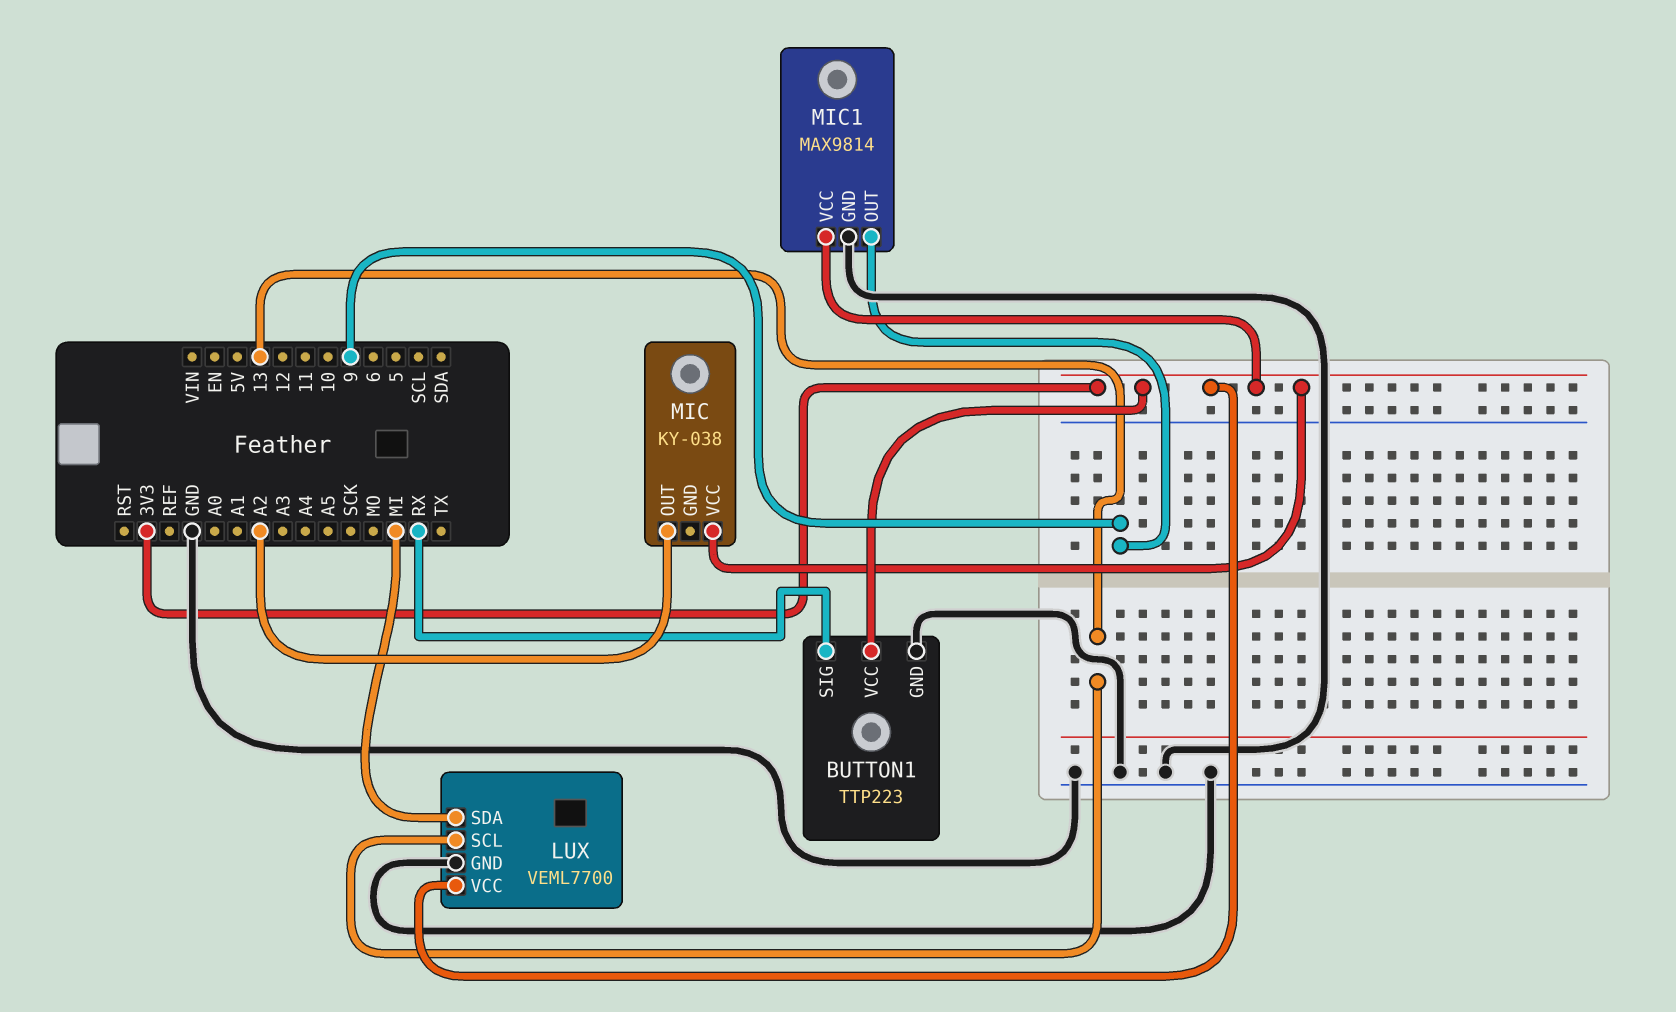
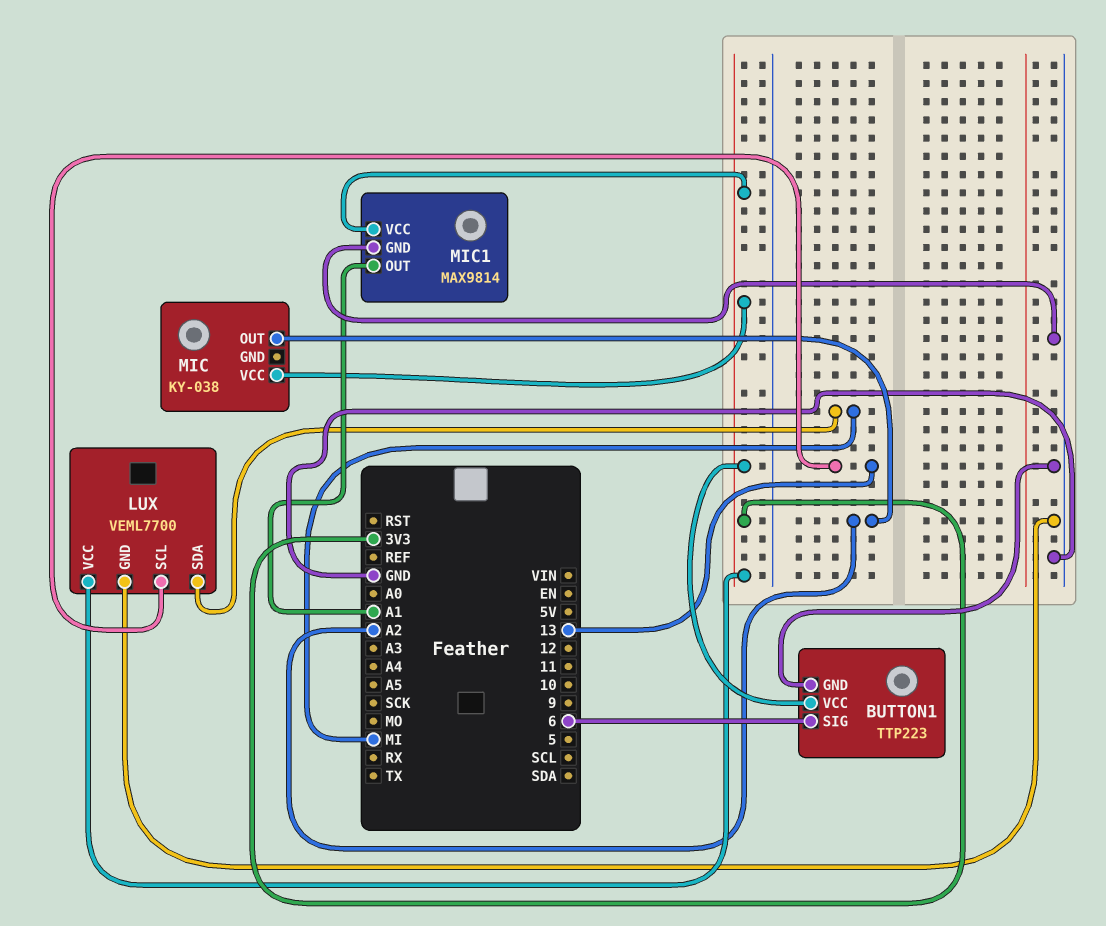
BUTTON1 pin SIG: RX -> 6
MIC1 pin OUT: 9 -> A1

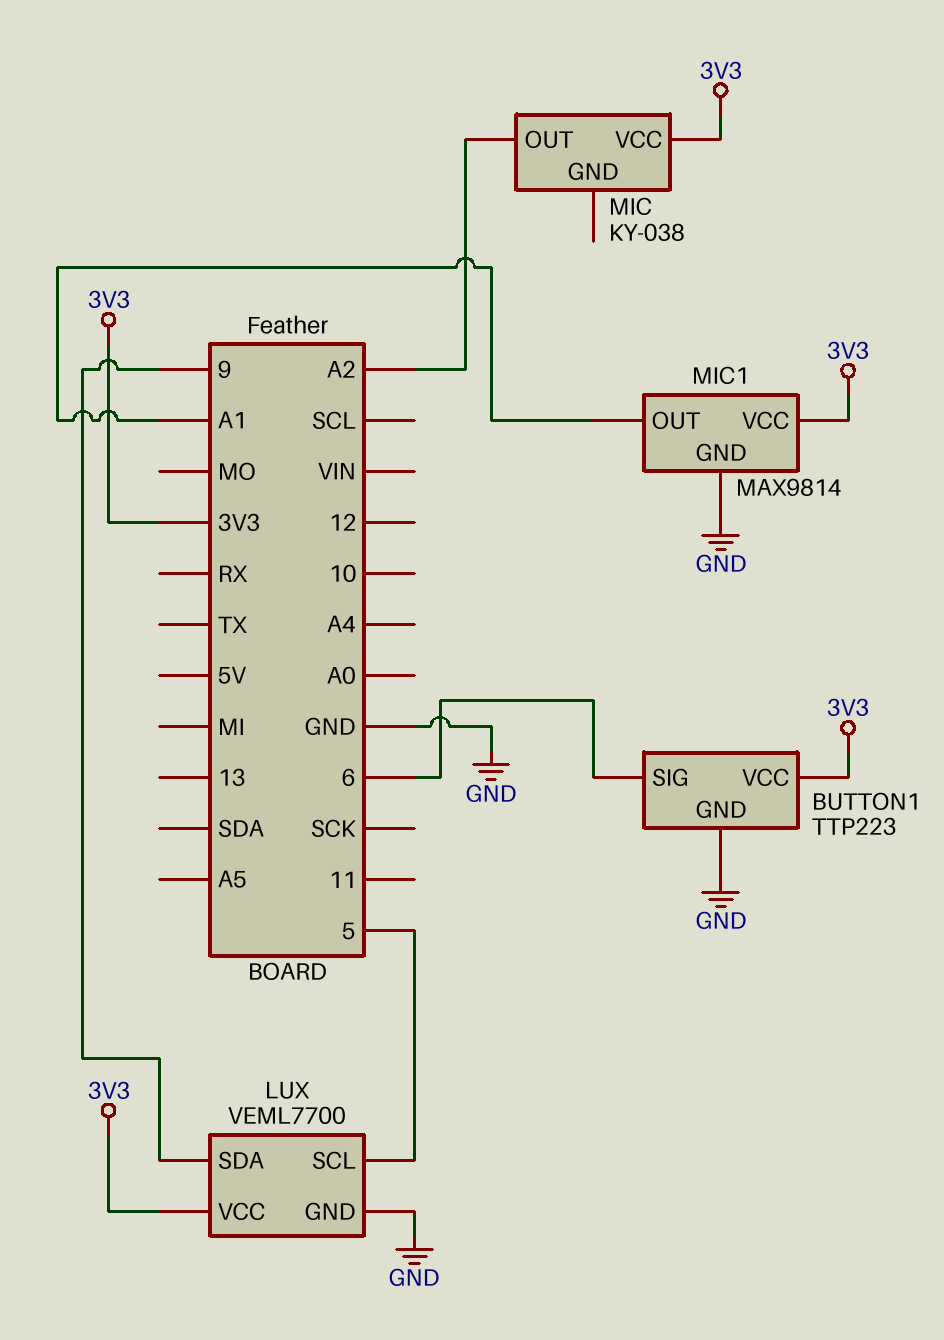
LUX pin SCL: 13 -> 5
LUX pin SDA: MI -> 9

